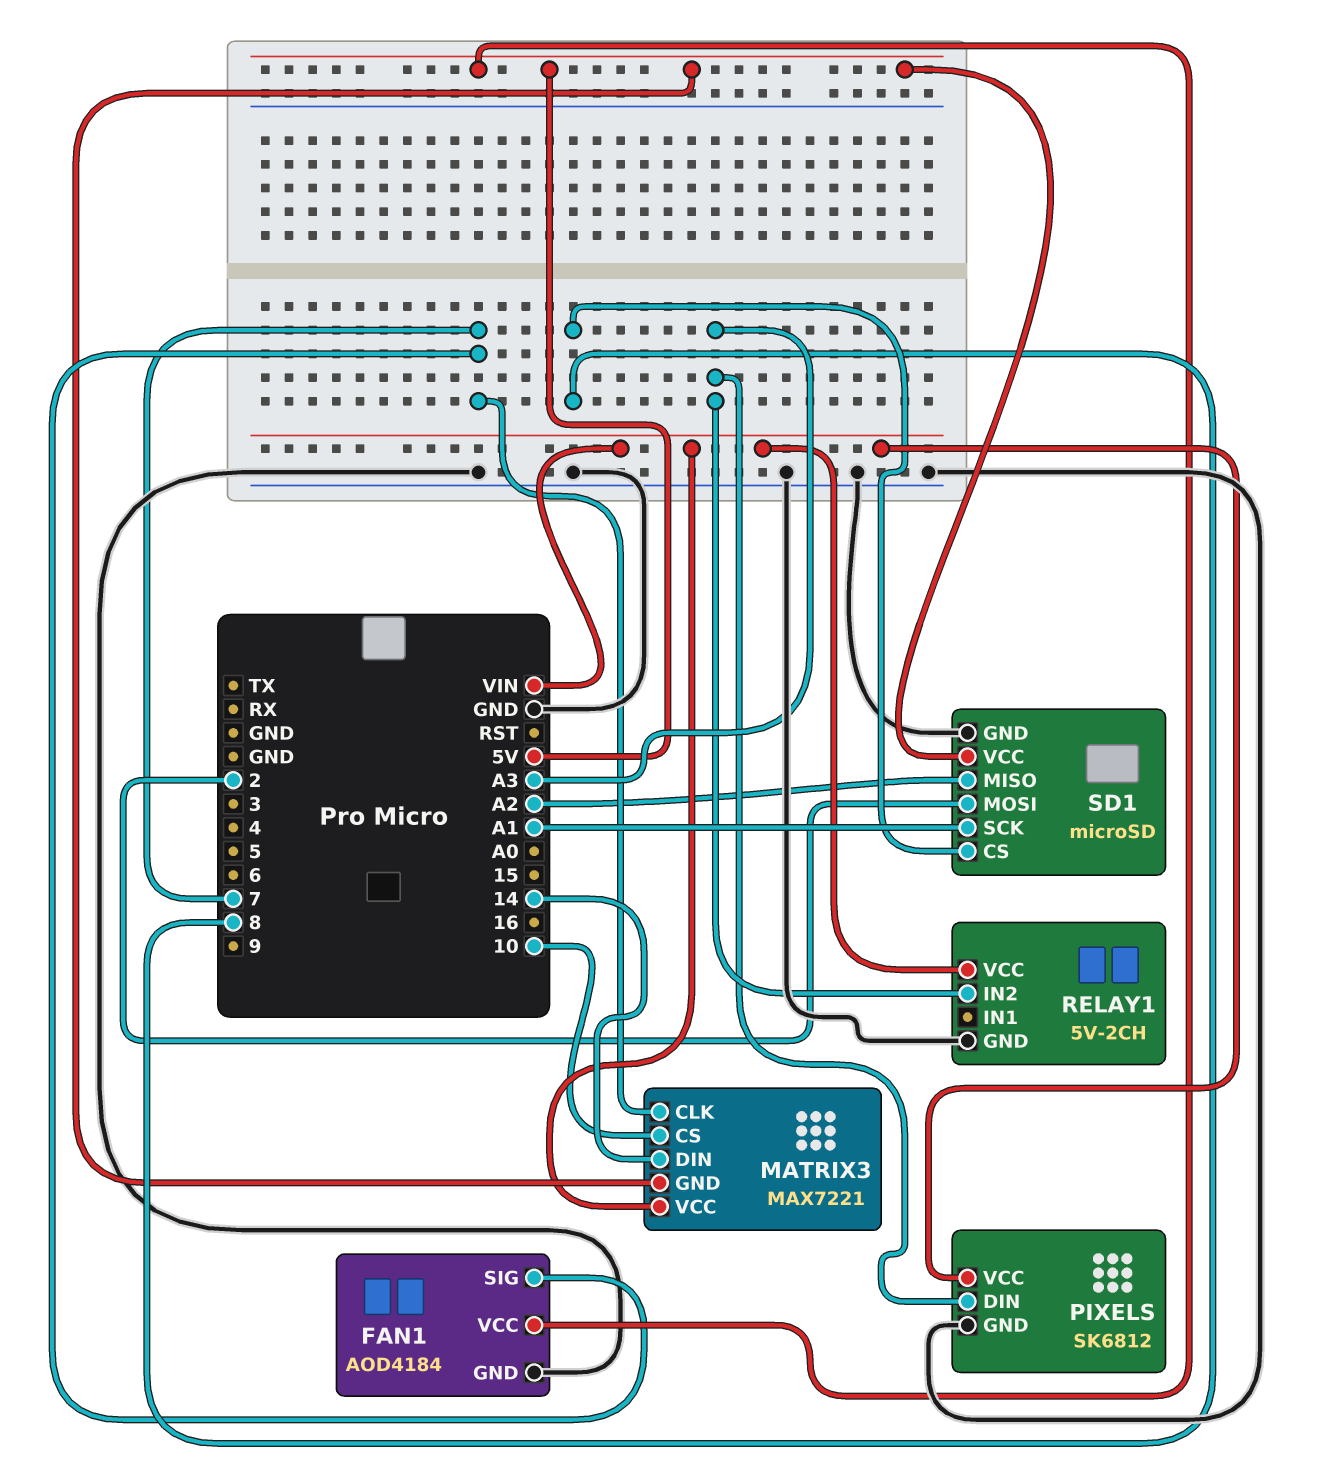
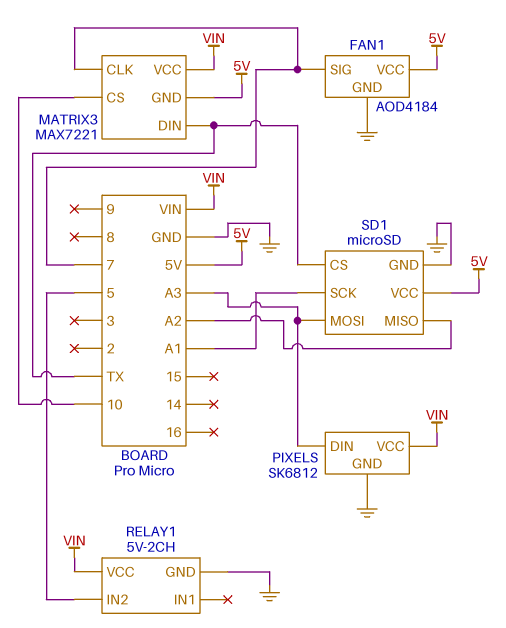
MATRIX3 pin DIN: 14 -> TX
RELAY1 pin IN2: A3 -> 5
SD1 pin CS: 8 -> TX
SD1 pin MOSI: 2 -> A3

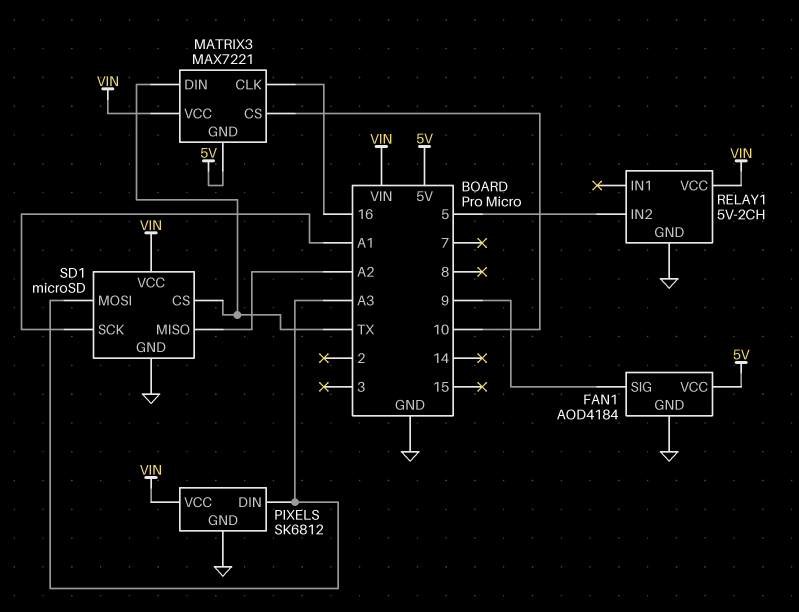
FAN1 pin SIG: 7 -> 9
MATRIX3 pin CLK: 7 -> 16
SD1 pin VCC: 5V -> VIN

